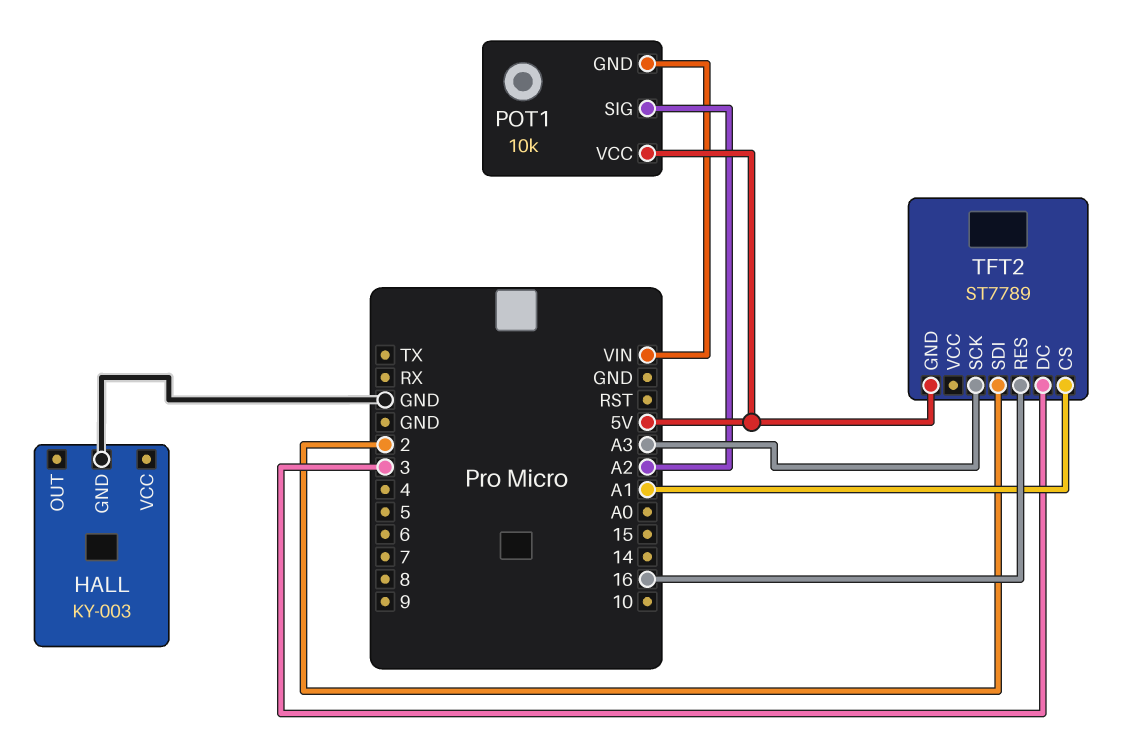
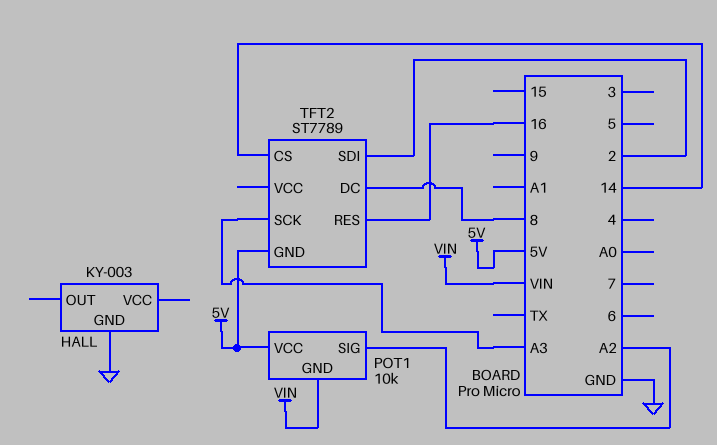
TFT2 pin CS: A1 -> 14
TFT2 pin DC: 3 -> 8

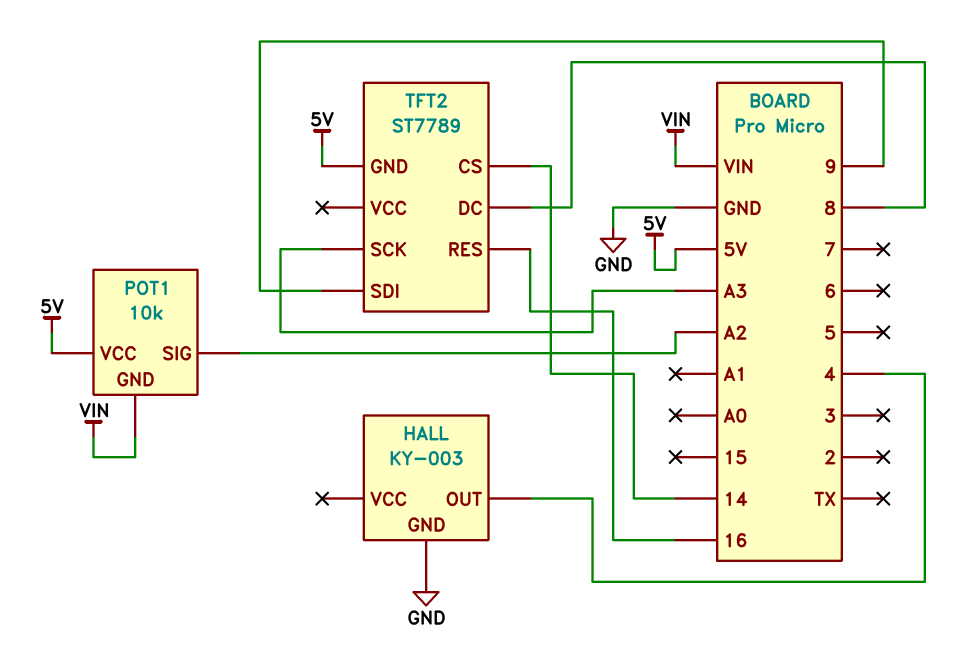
HALL pin OUT: none -> 4
TFT2 pin SDI: 2 -> 9

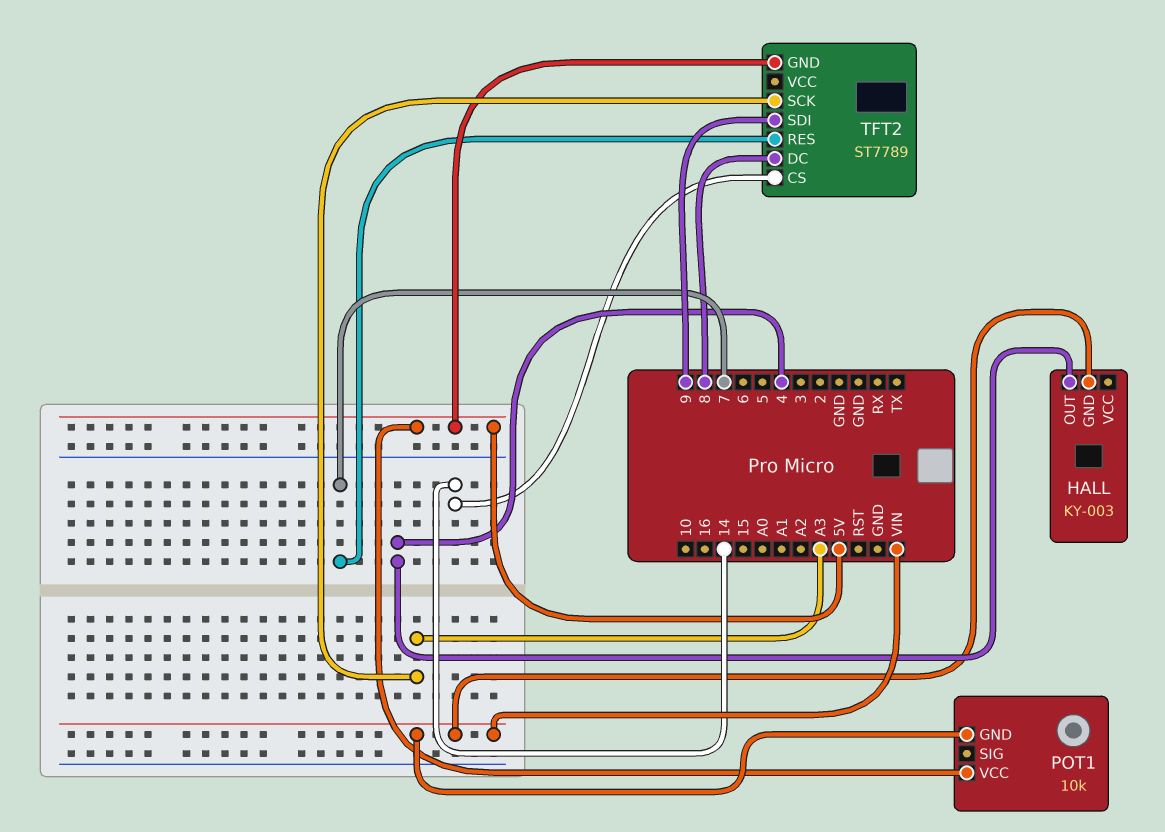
HALL pin GND: GND -> VIN
POT1 pin SIG: A2 -> none
TFT2 pin RES: 16 -> 7

